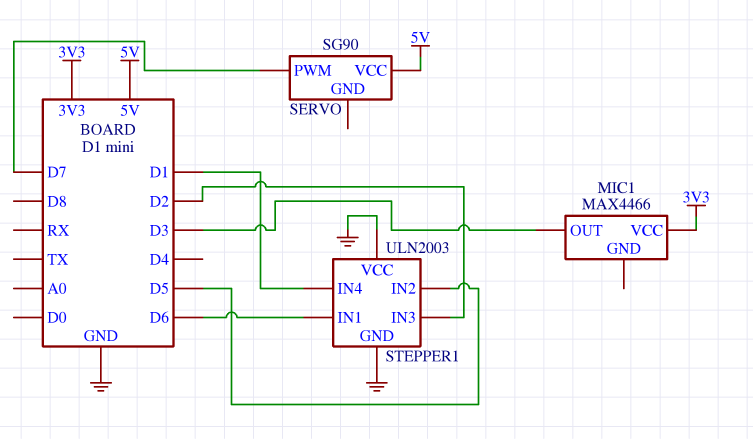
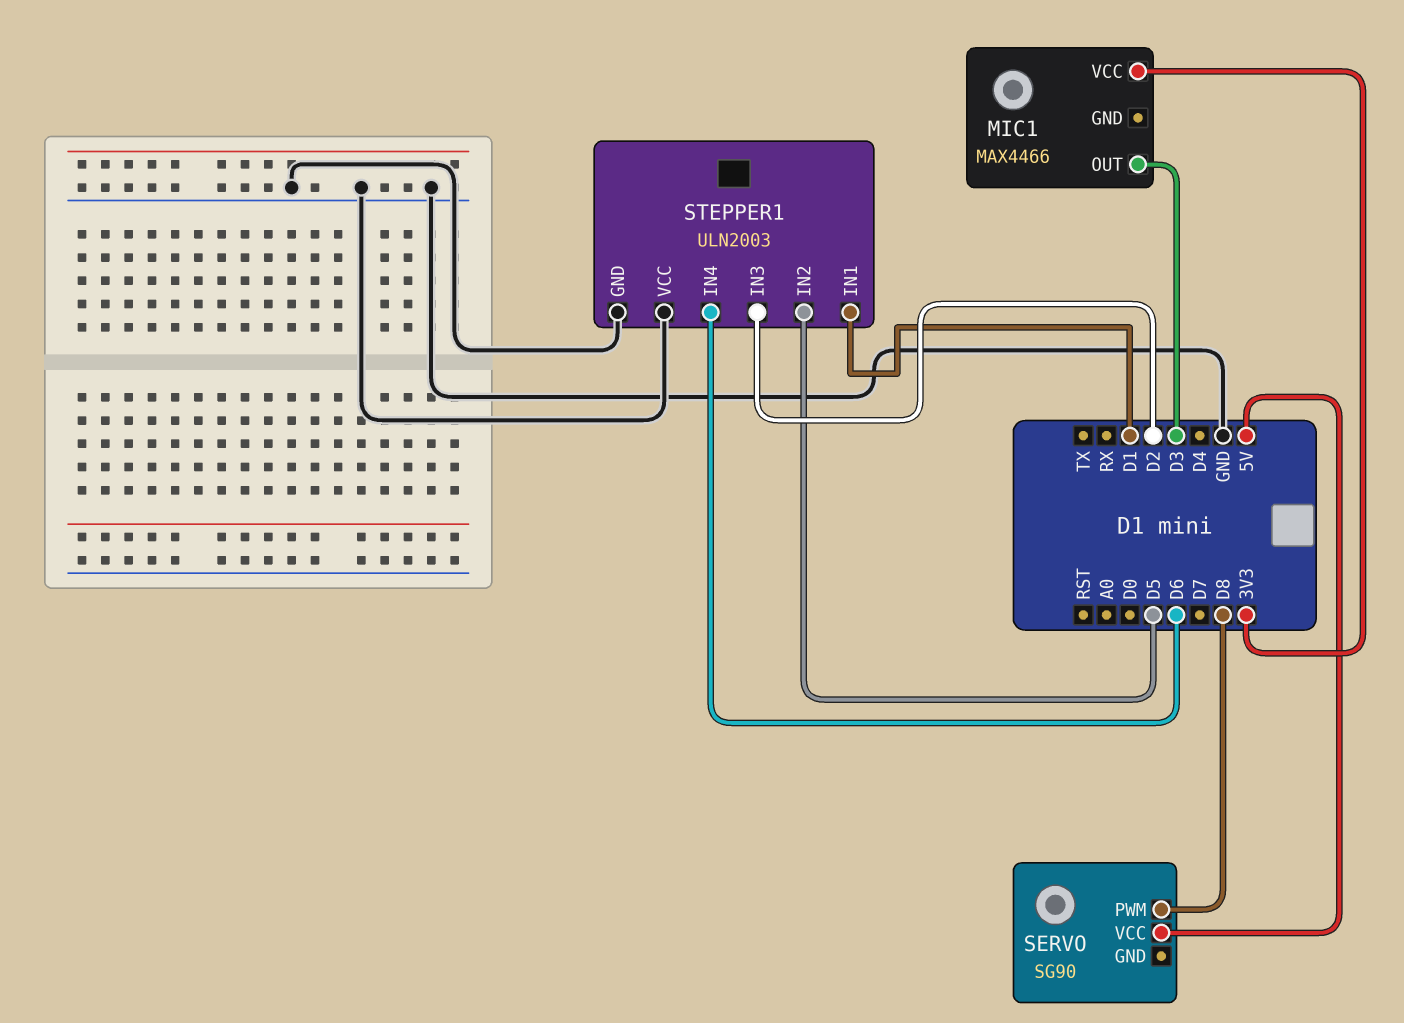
SERVO pin PWM: D7 -> D8
STEPPER1 pin IN1: D6 -> D1
STEPPER1 pin IN4: D1 -> D6

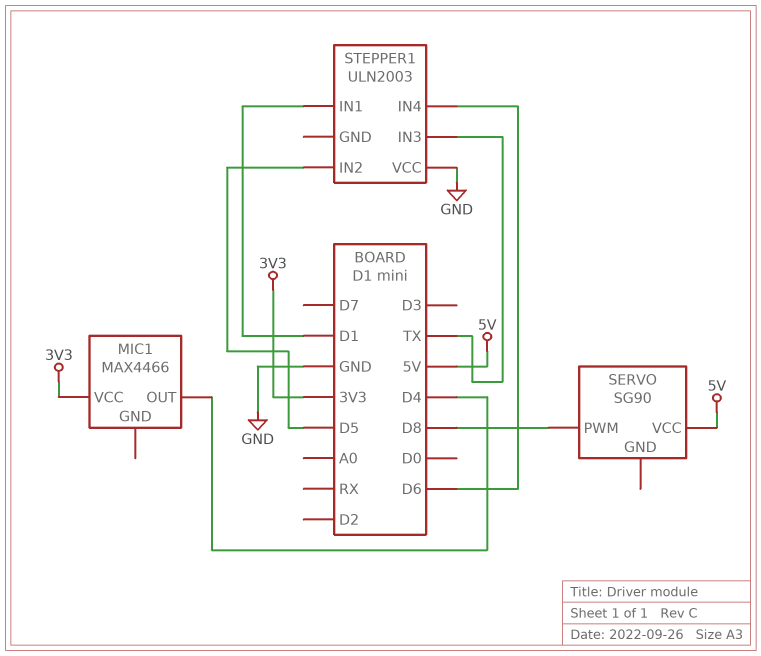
MIC1 pin OUT: D3 -> D4
STEPPER1 pin GND: GND -> none
STEPPER1 pin IN3: D2 -> TX

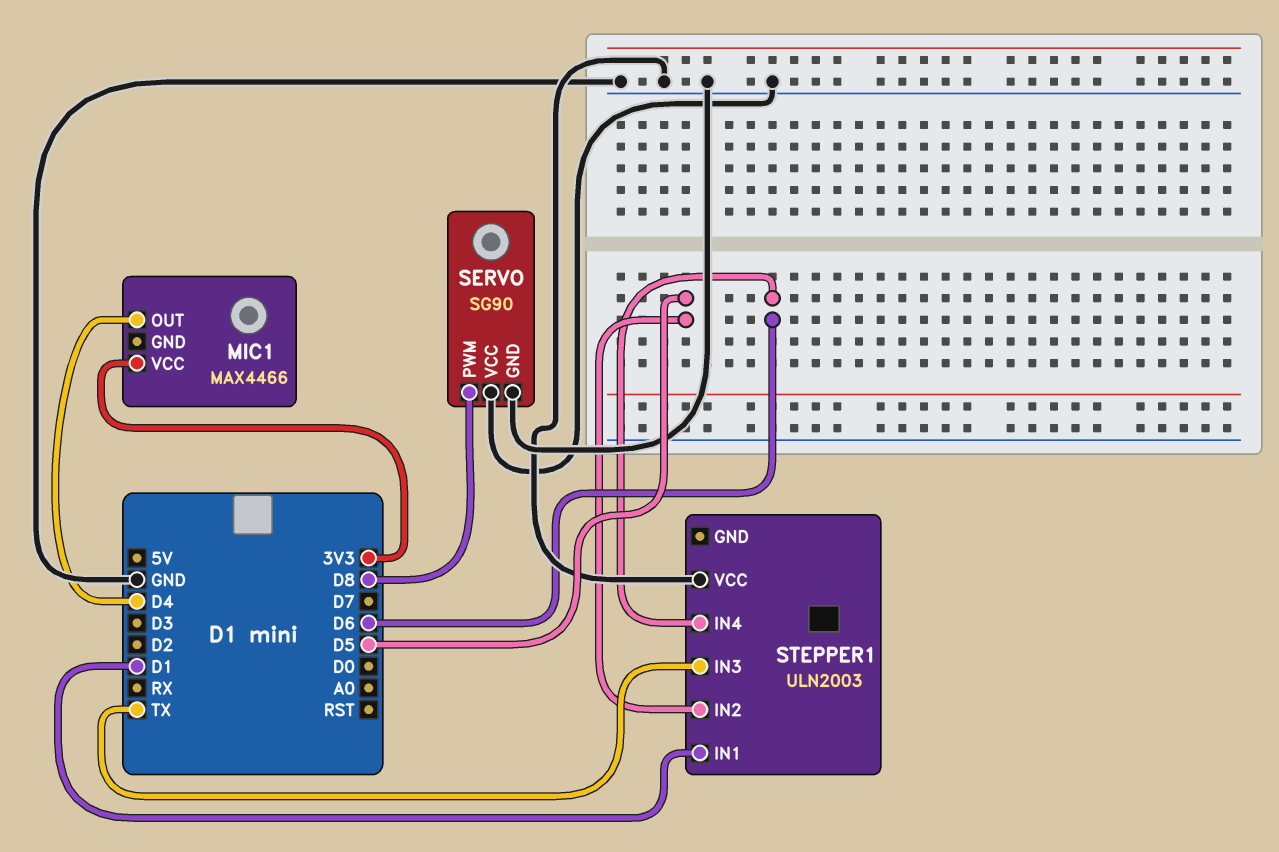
SERVO pin GND: none -> GND
SERVO pin VCC: 5V -> GND

